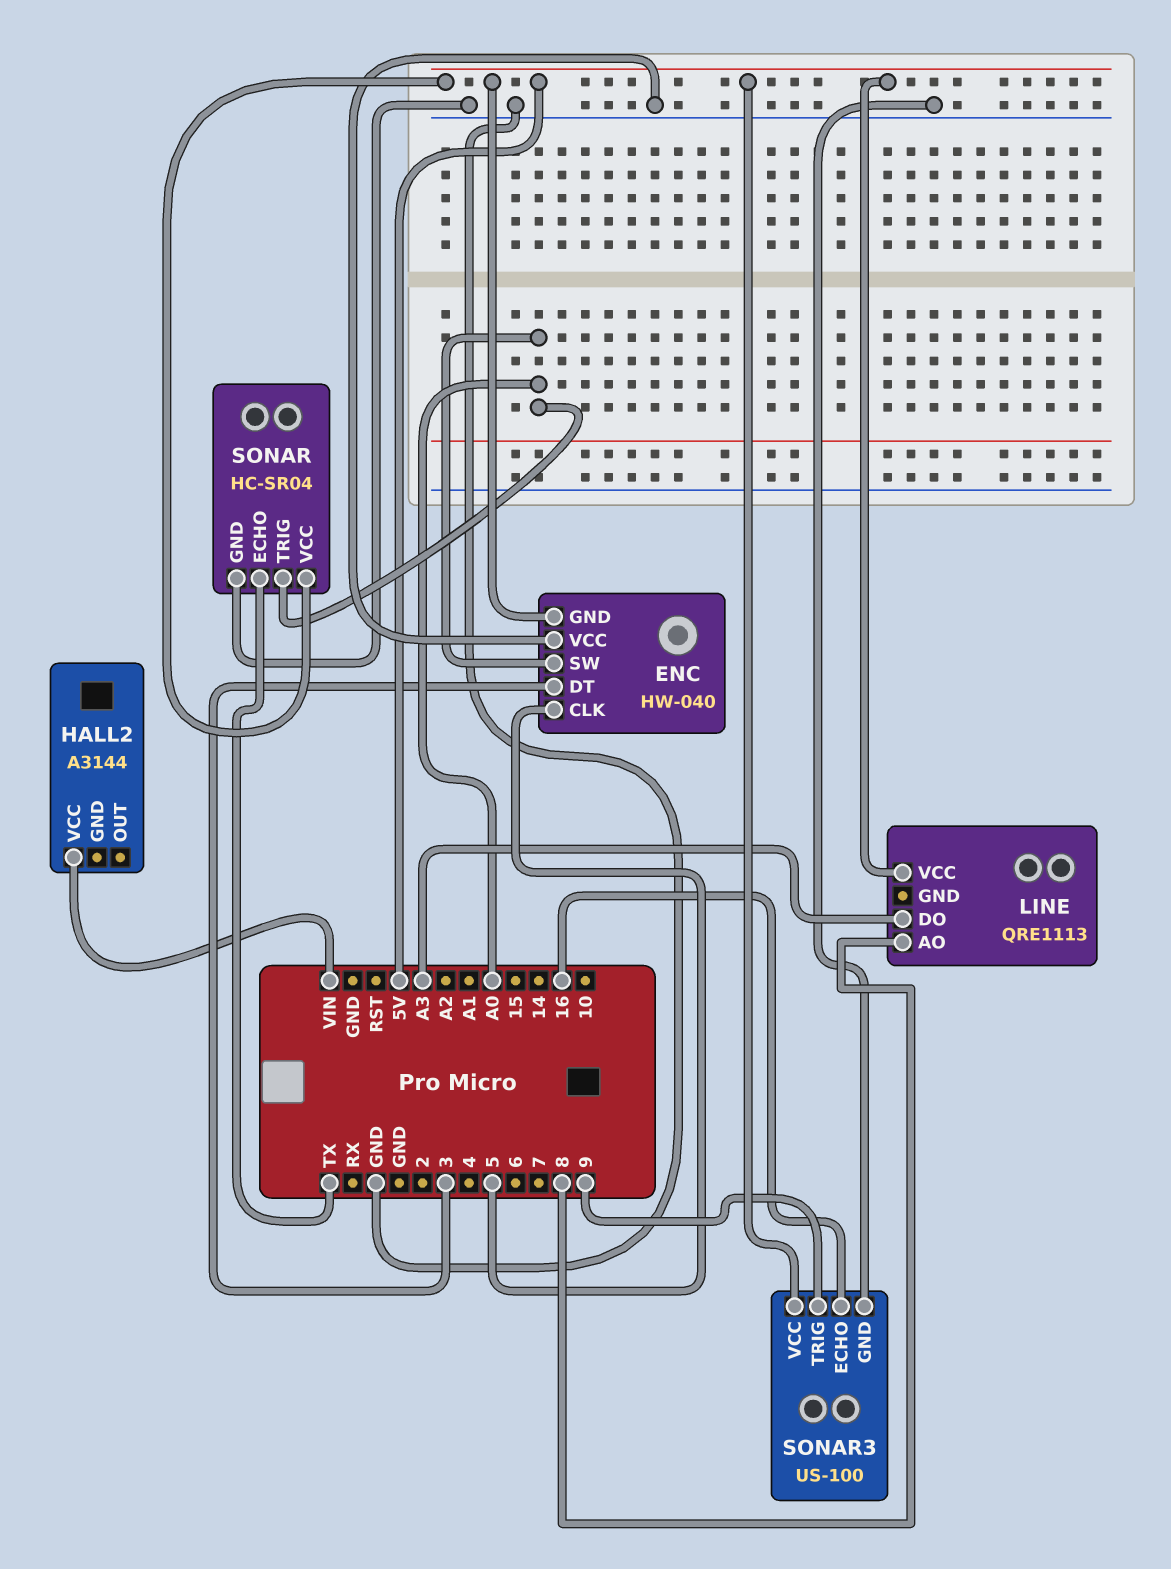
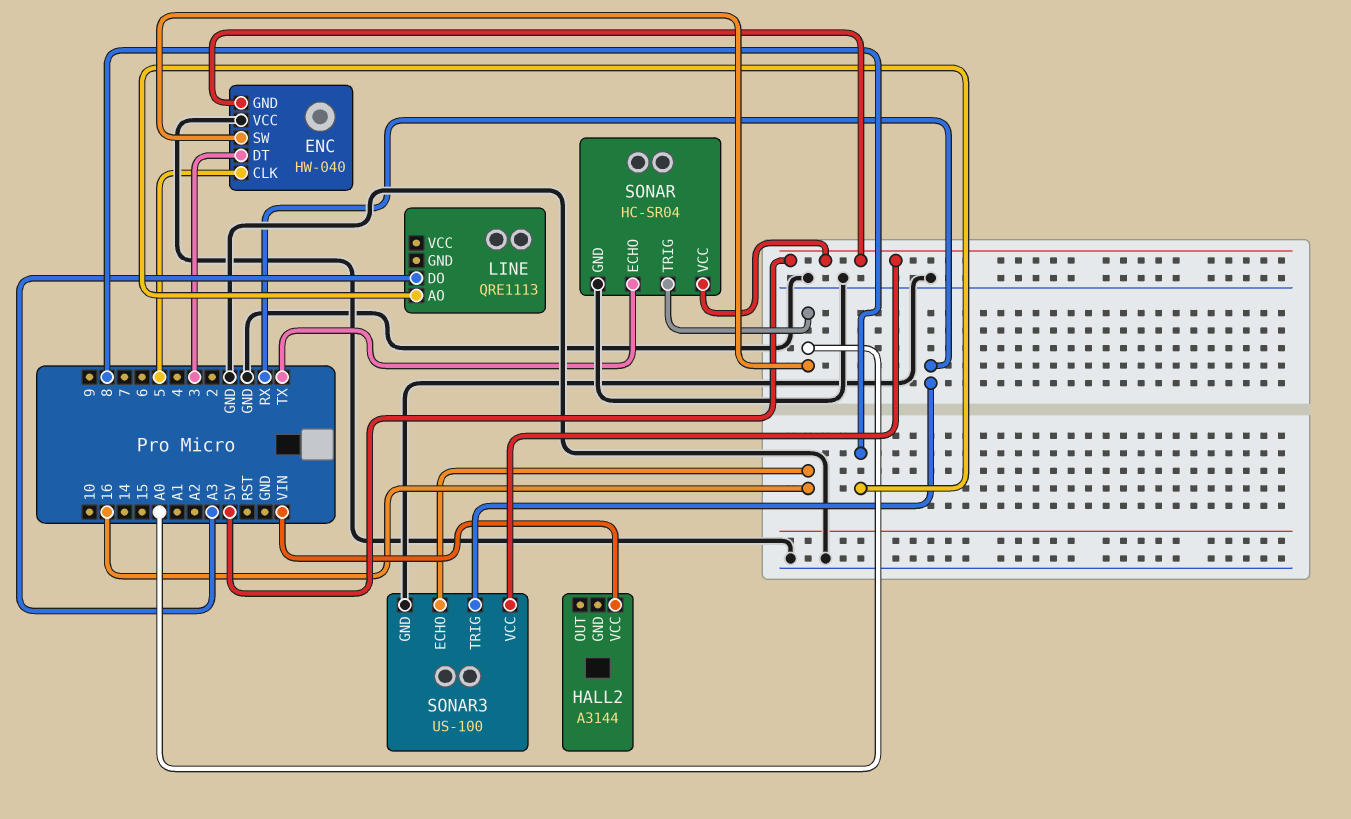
LINE pin VCC: 5V -> none
SONAR3 pin TRIG: 9 -> RX

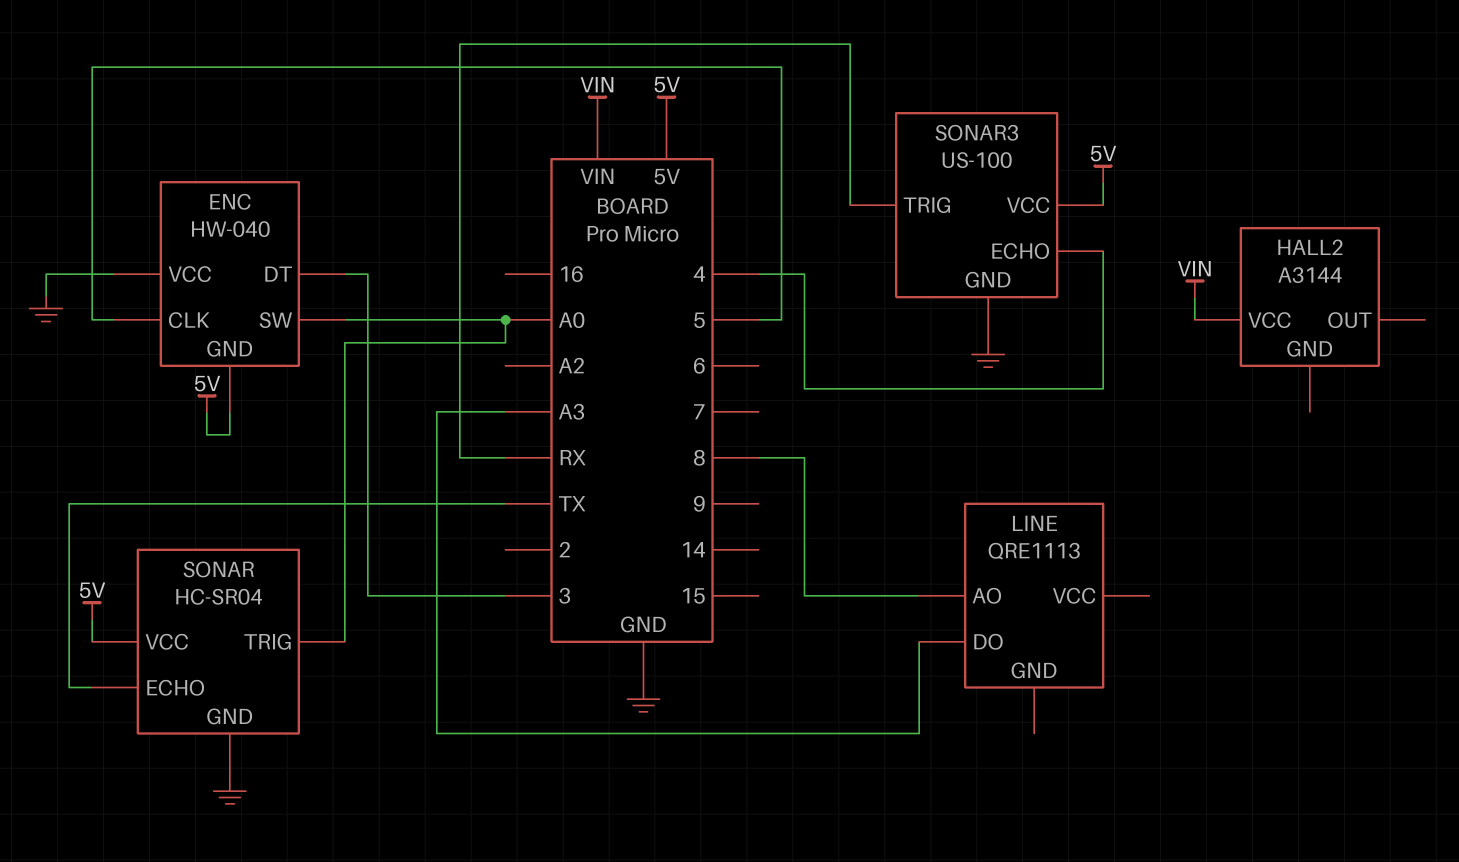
SONAR3 pin ECHO: 16 -> 4

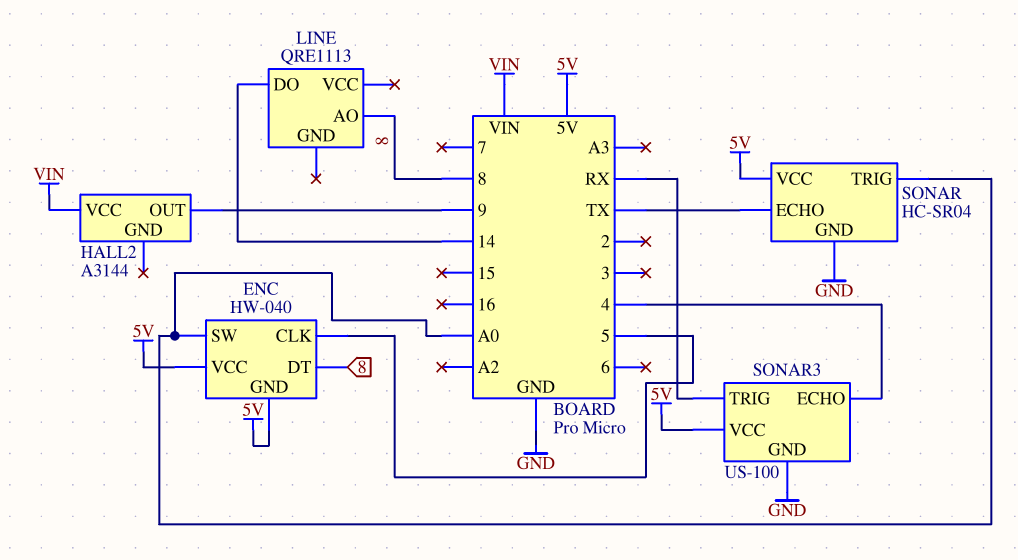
ENC pin DT: 3 -> 8
ENC pin VCC: GND -> 5V
HALL2 pin OUT: none -> 9
LINE pin DO: A3 -> 14

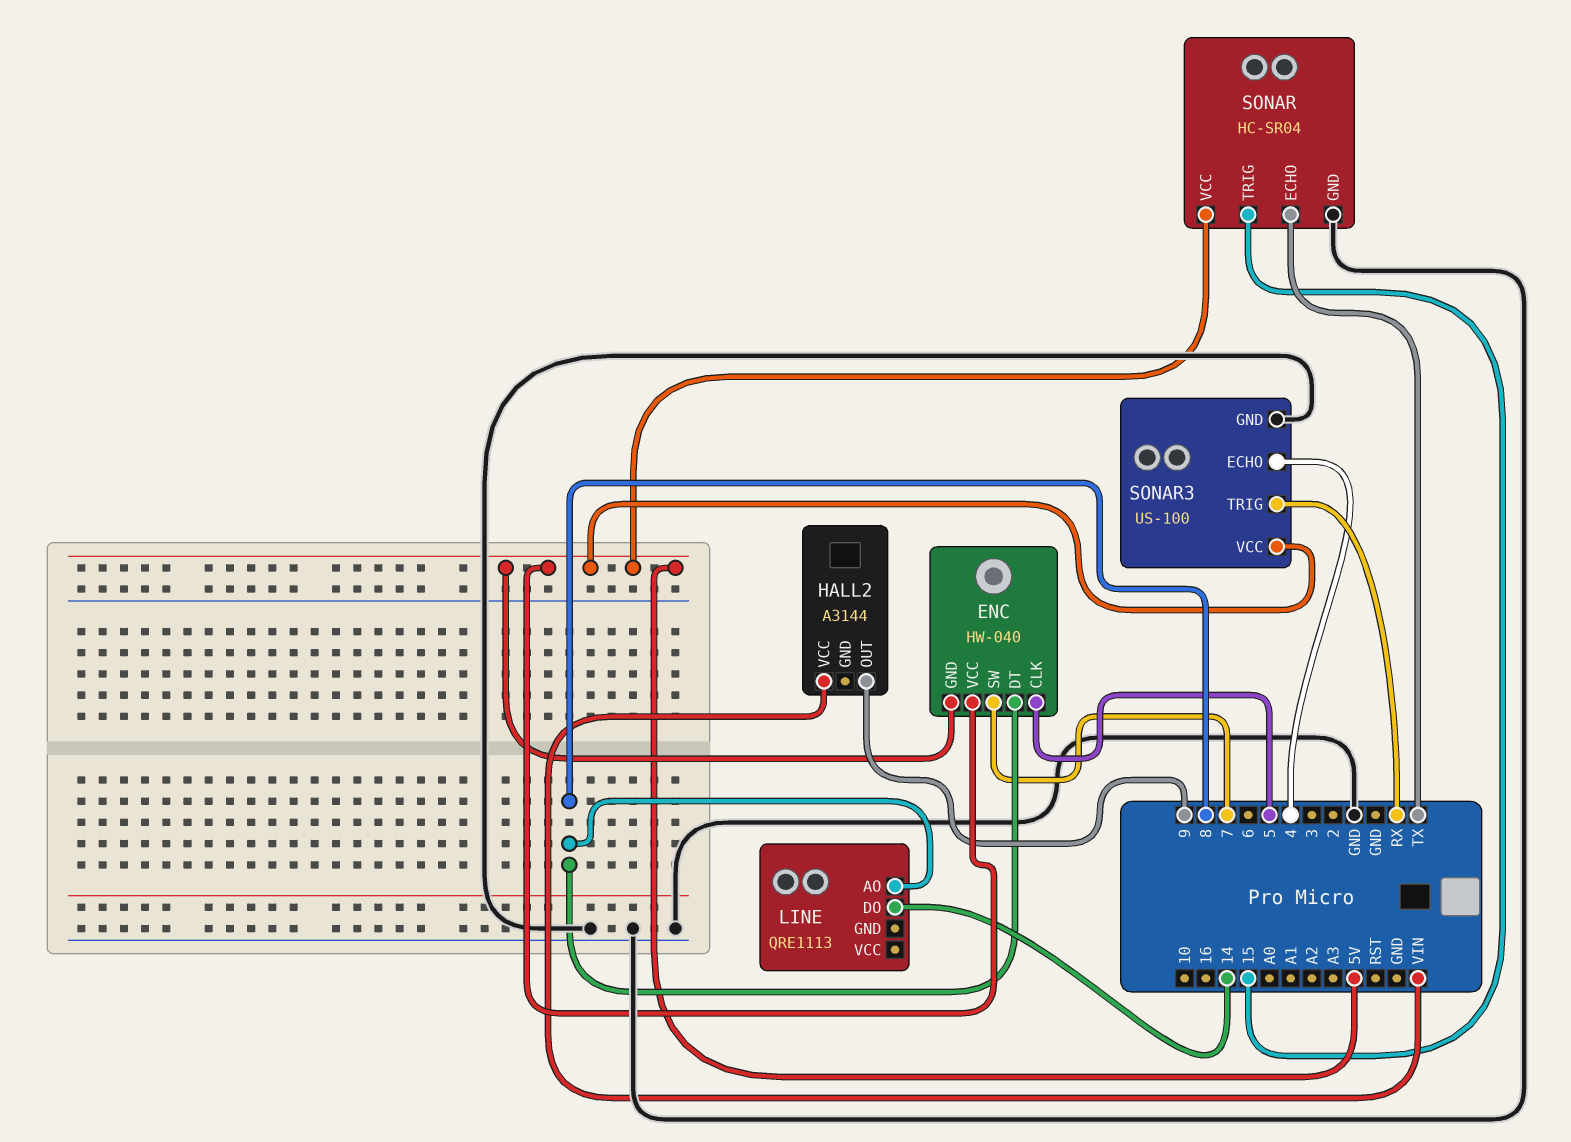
ENC pin SW: A0 -> 7
SONAR pin TRIG: A0 -> 15

